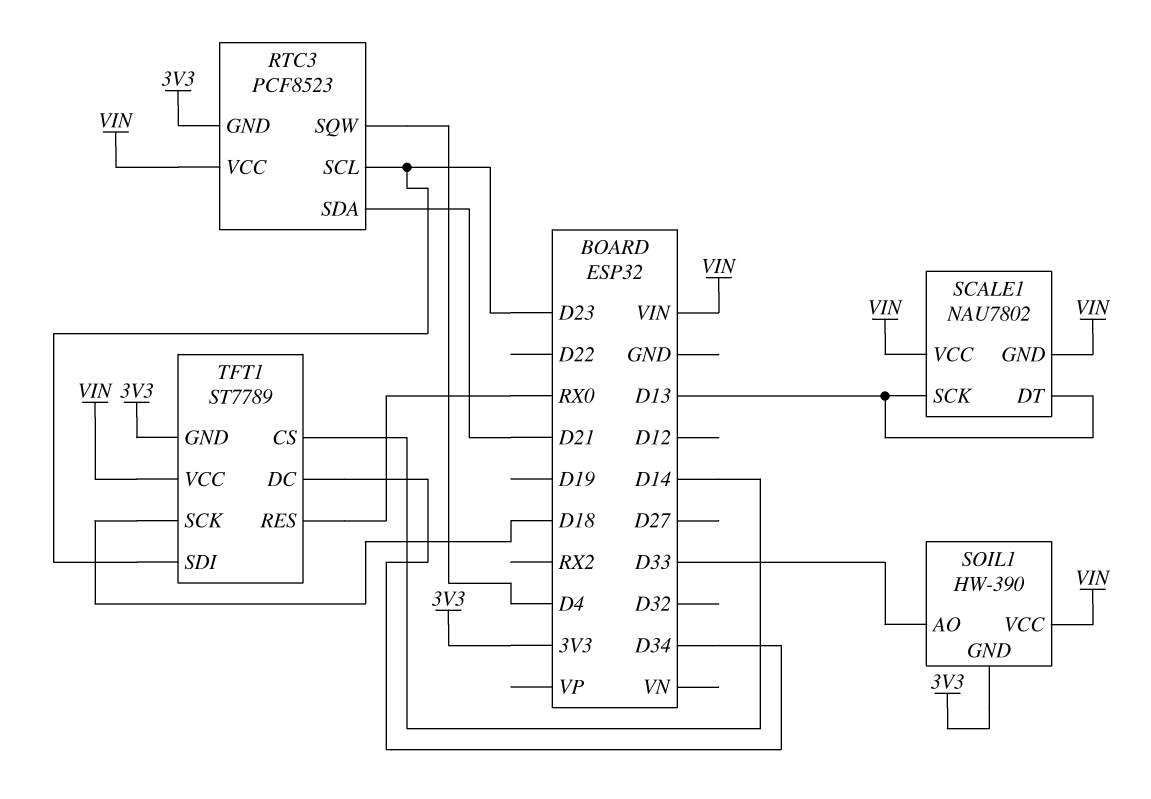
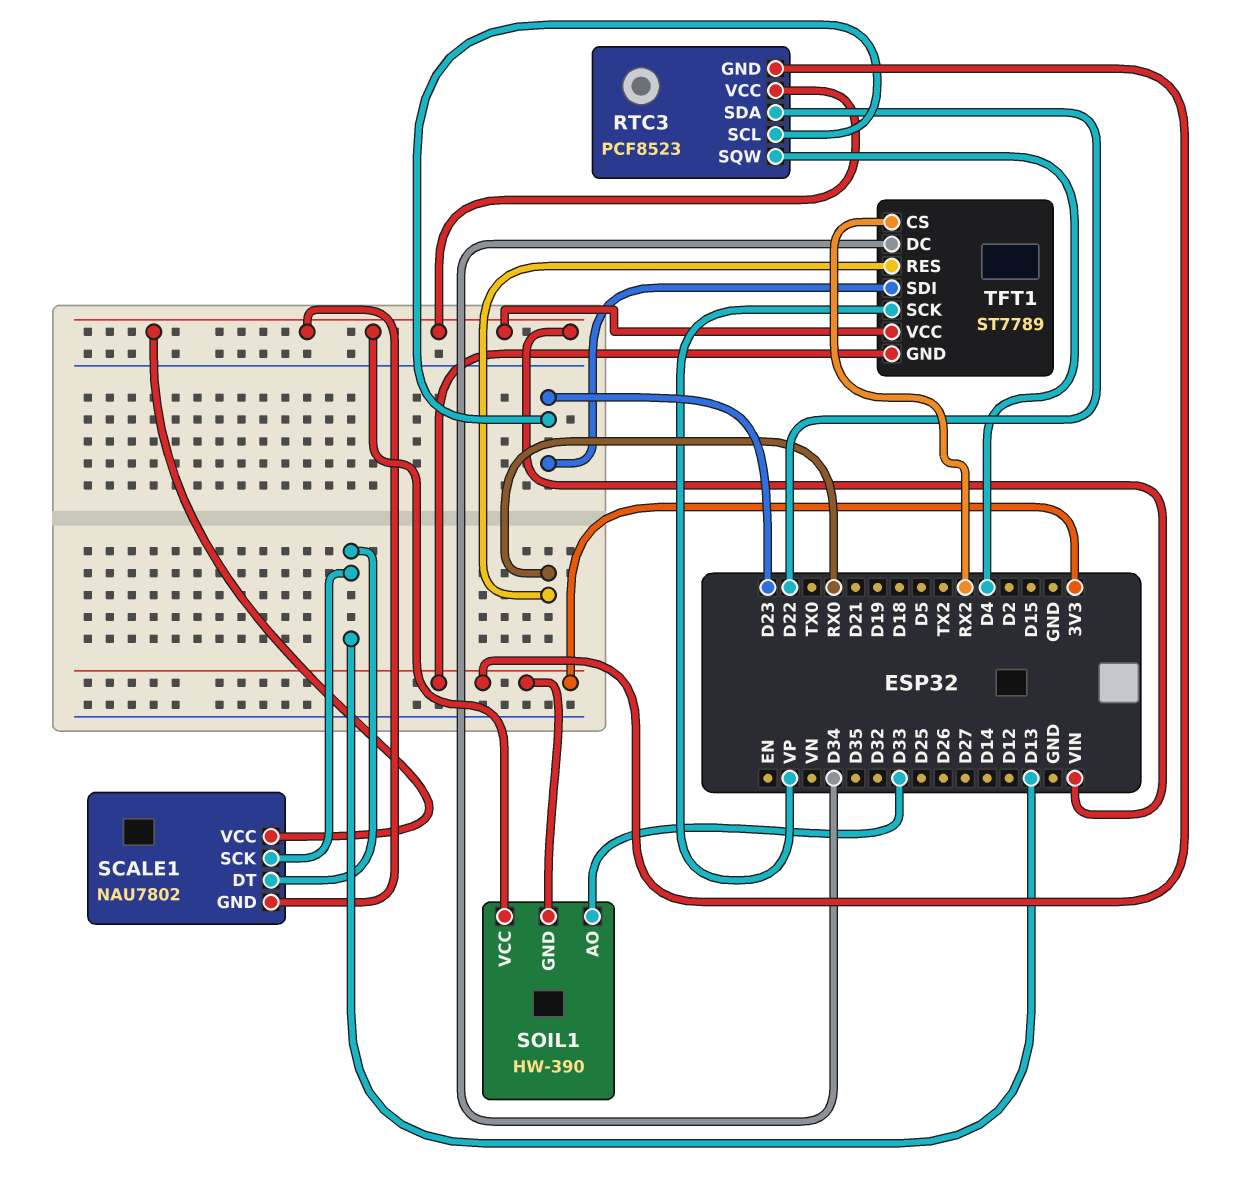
RTC3 pin SDA: D21 -> D22
TFT1 pin CS: D14 -> RX2
TFT1 pin SCK: D18 -> VP

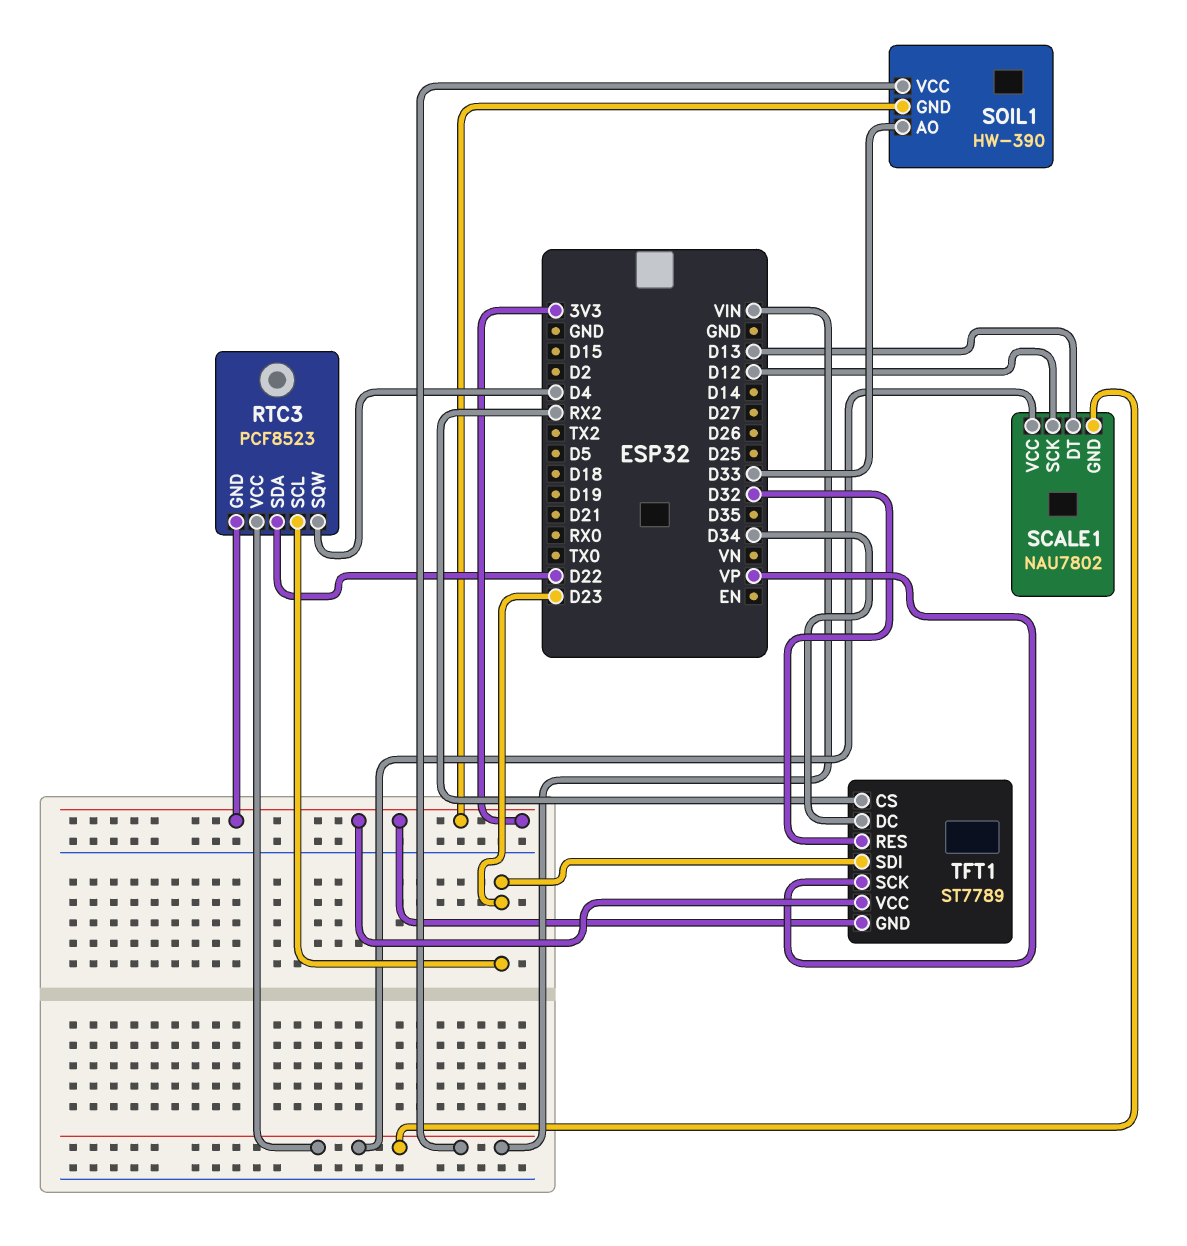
SCALE1 pin SCK: D13 -> D12
TFT1 pin RES: RX0 -> D32
TFT1 pin VCC: VIN -> 3V3

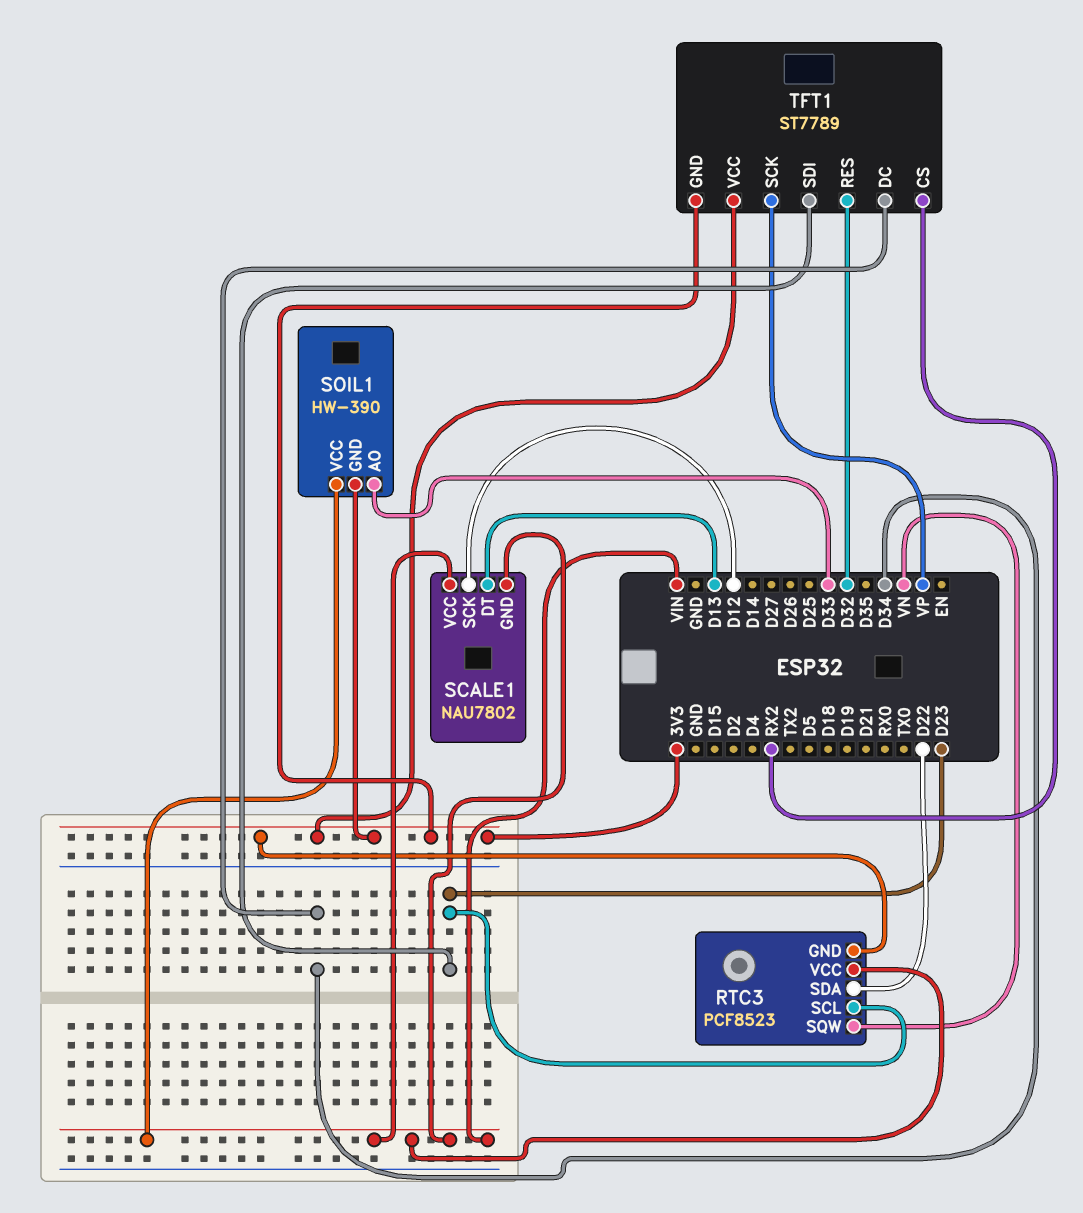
RTC3 pin SQW: D4 -> VN

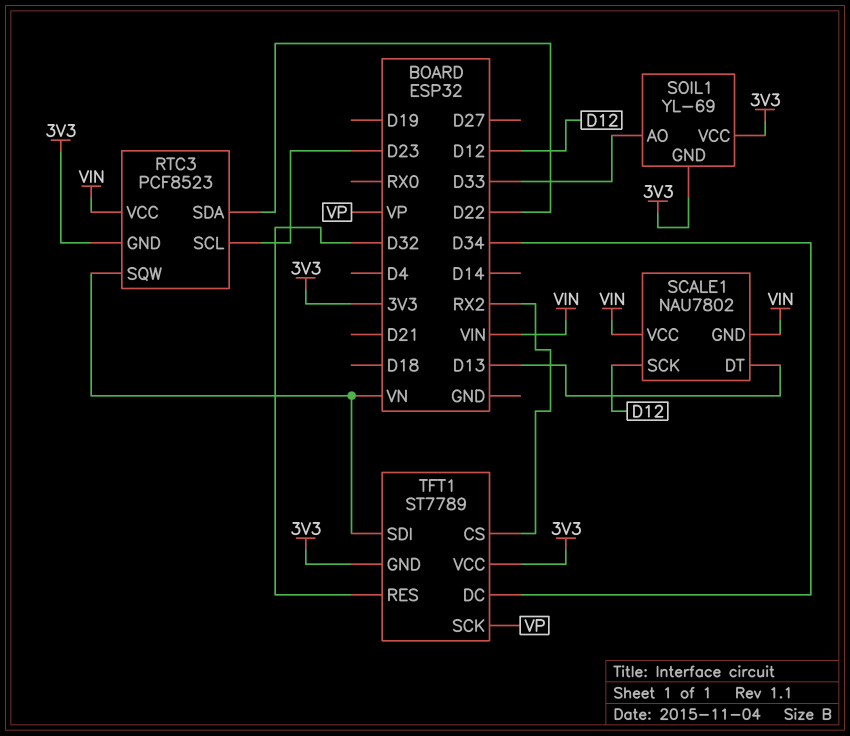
SOIL1: HW-390 -> YL-69
SOIL1 pin VCC: VIN -> 3V3
TFT1 pin SDI: D23 -> VN

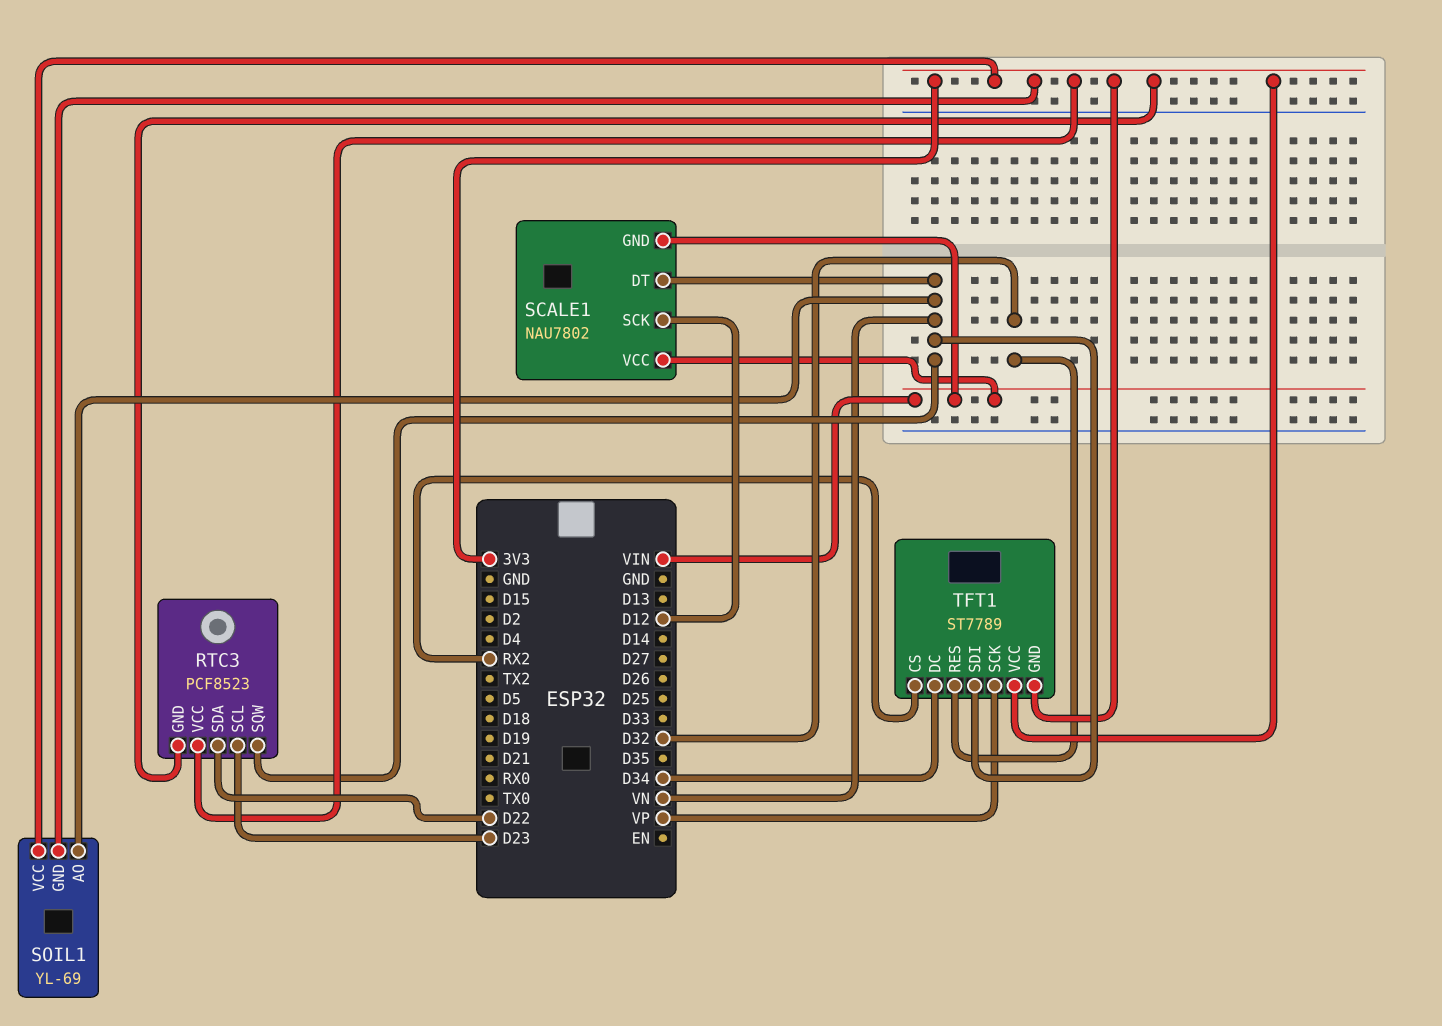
RTC3 pin VCC: VIN -> 3V3
SCALE1 pin DT: D13 -> VN
SOIL1 pin AO: D33 -> VN

